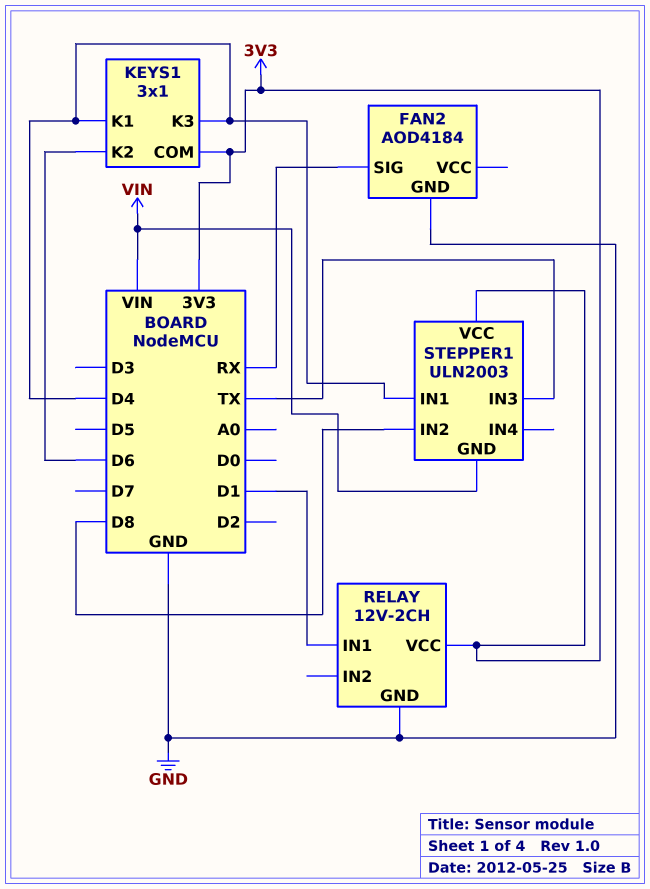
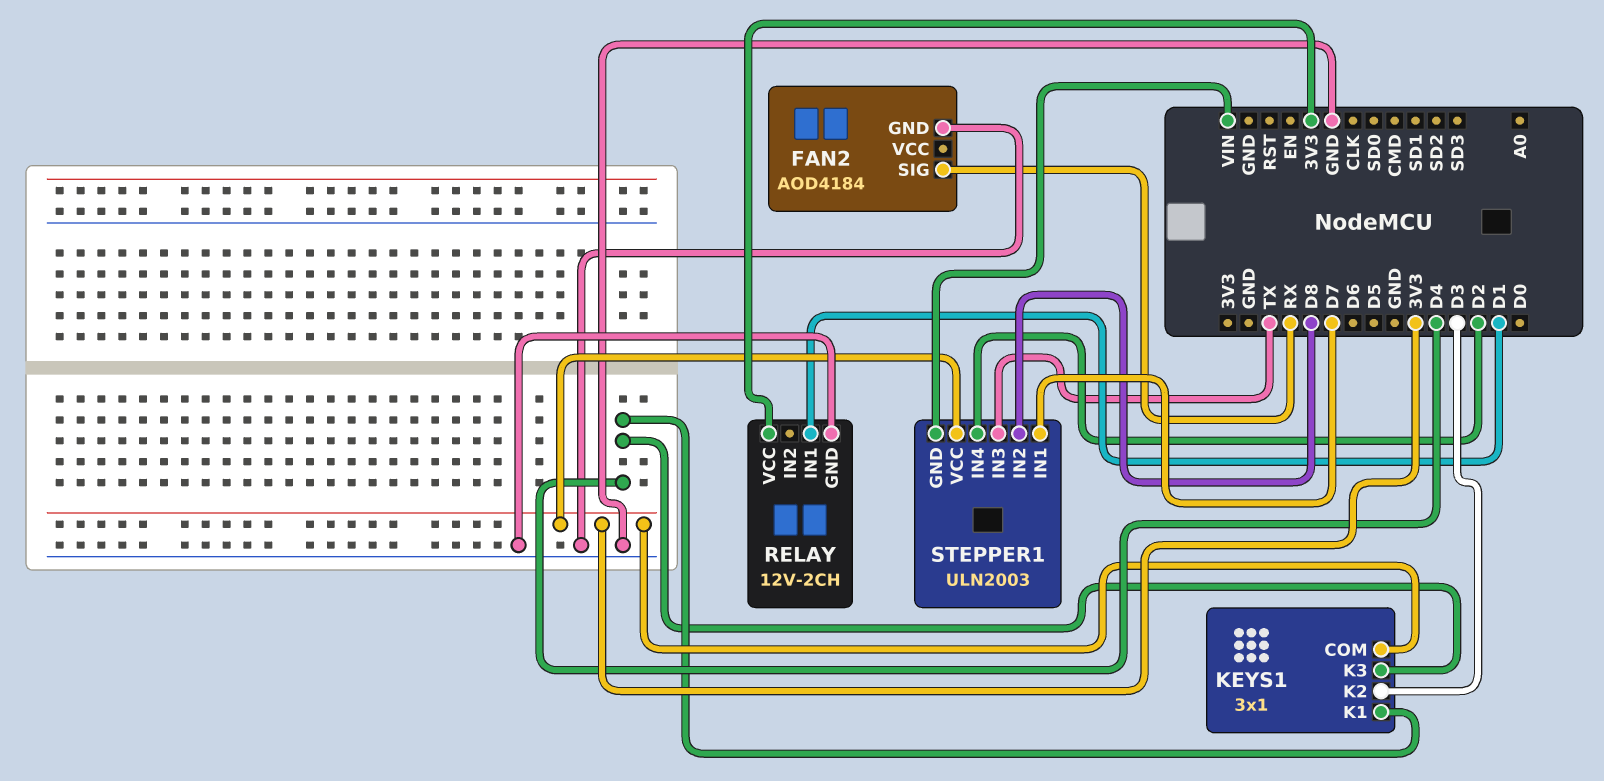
KEYS1 pin K2: D6 -> D3
STEPPER1 pin IN1: D4 -> D7
STEPPER1 pin IN4: none -> D2

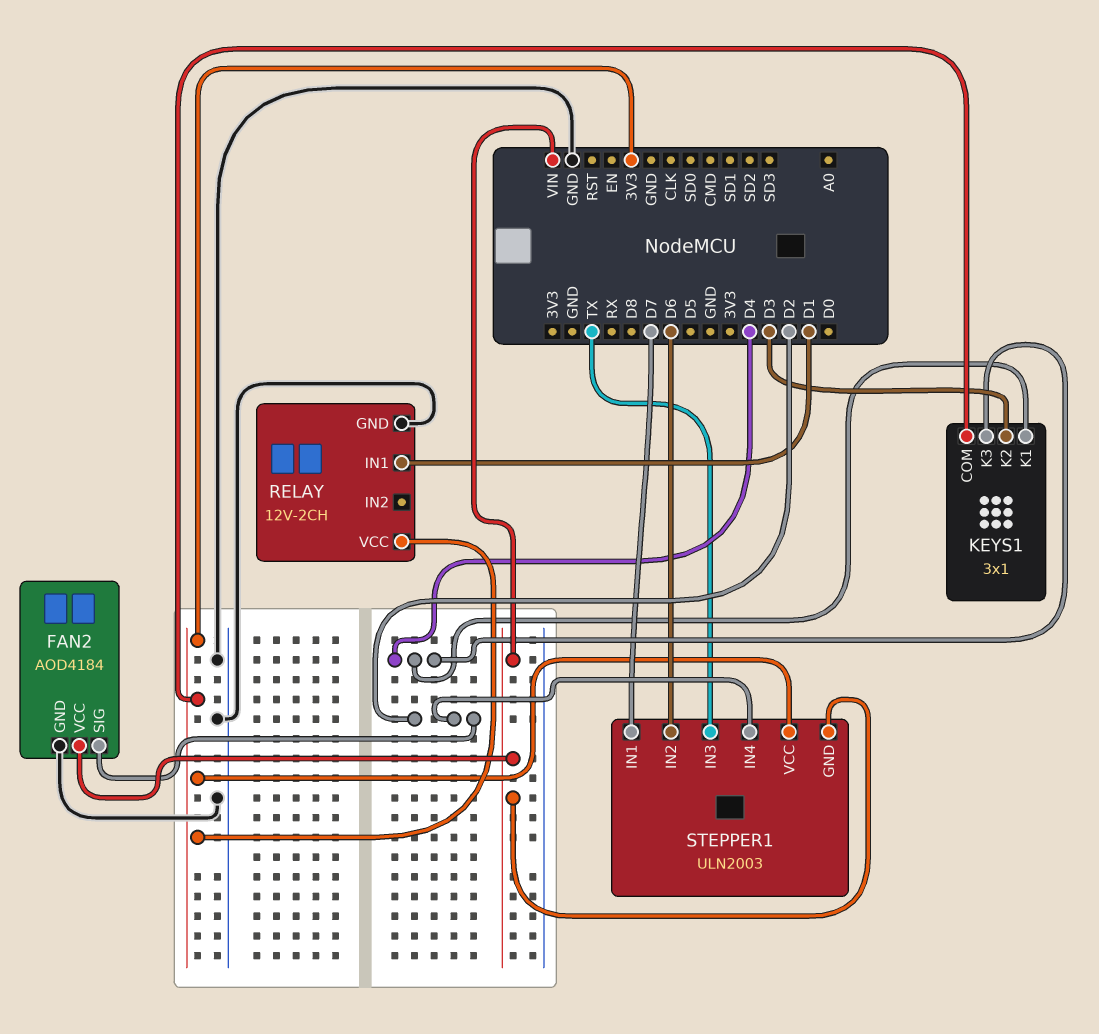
FAN2 pin SIG: RX -> D2
FAN2 pin VCC: none -> VIN
STEPPER1 pin IN2: D8 -> D6

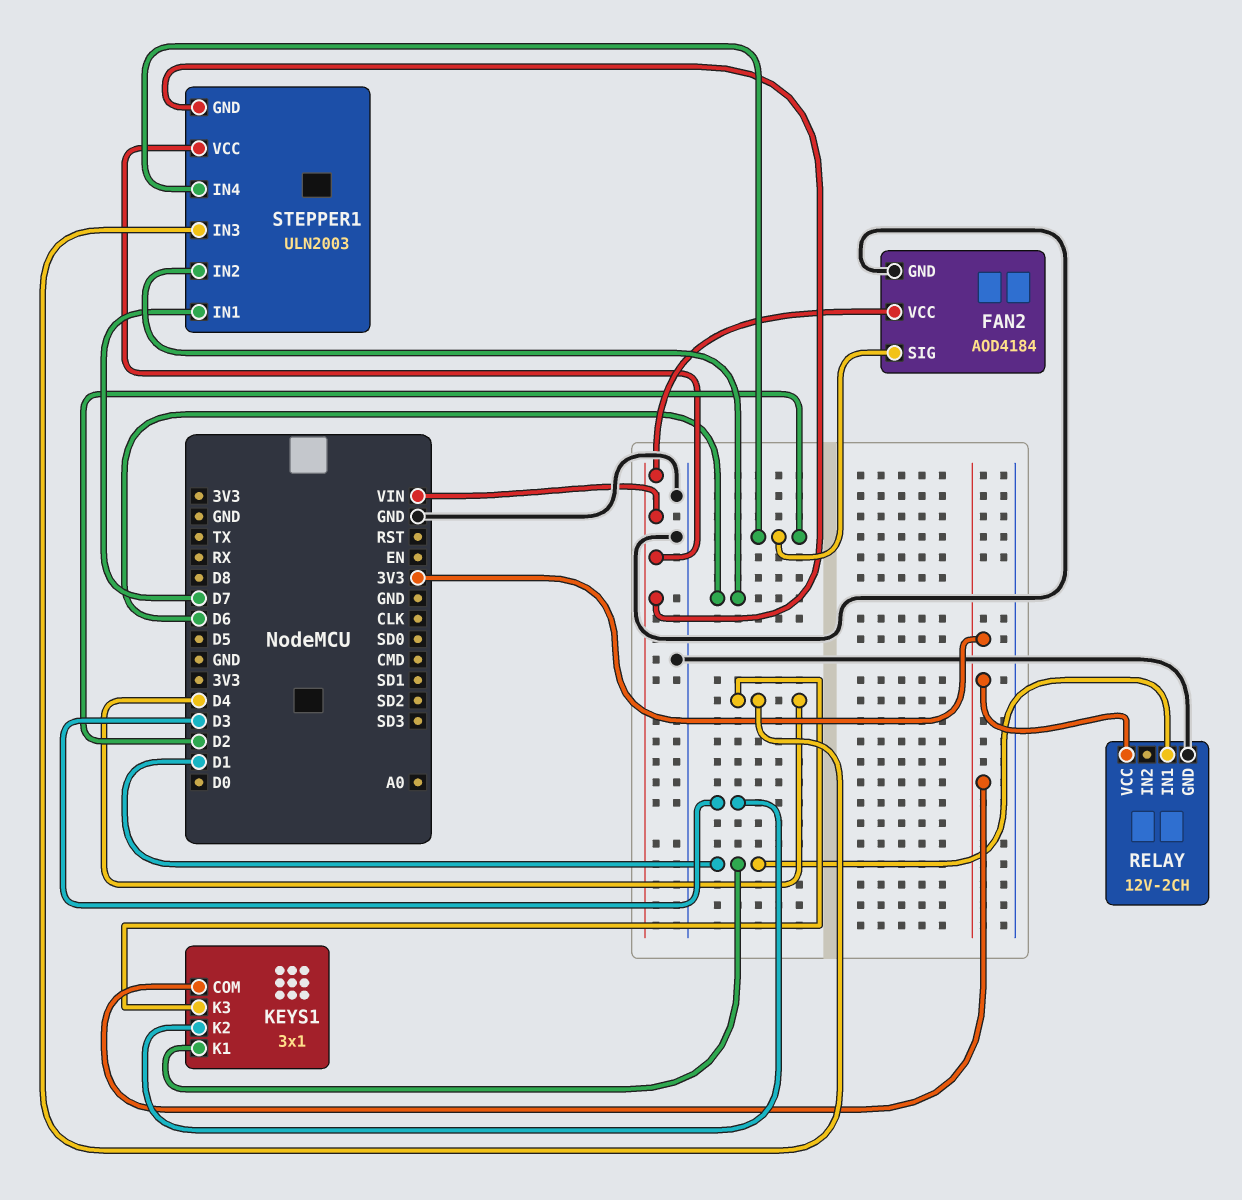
KEYS1 pin K1: D4 -> D1
STEPPER1 pin IN3: TX -> D4
STEPPER1 pin VCC: 3V3 -> VIN

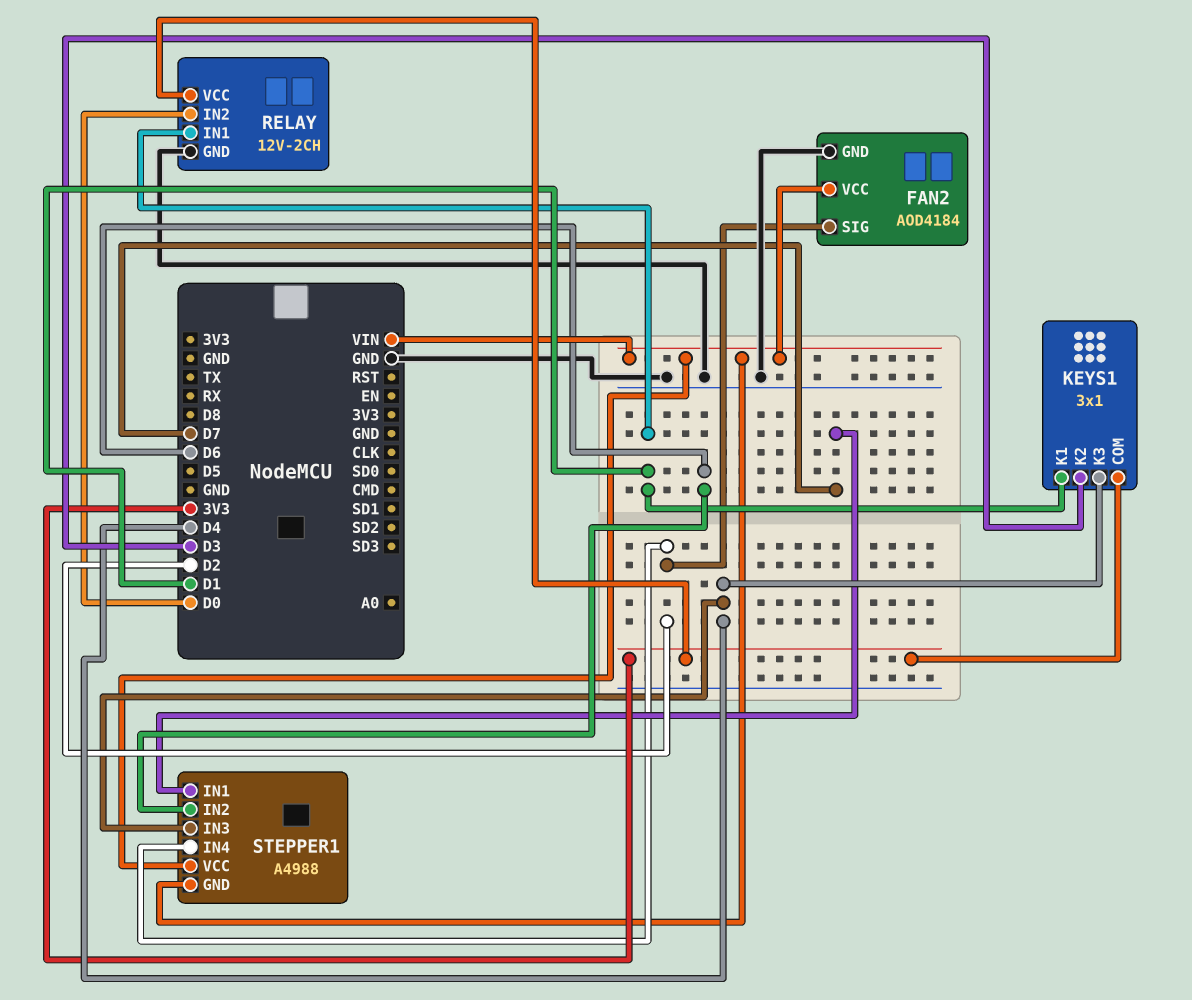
RELAY pin IN2: none -> D0
STEPPER1: ULN2003 -> A4988

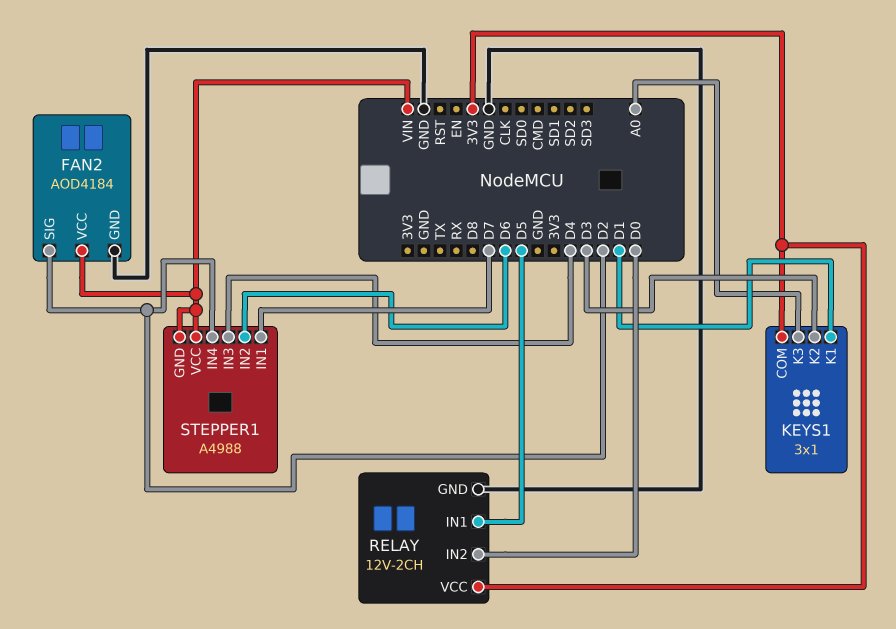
KEYS1 pin K3: D4 -> A0
RELAY pin IN1: D1 -> D5

